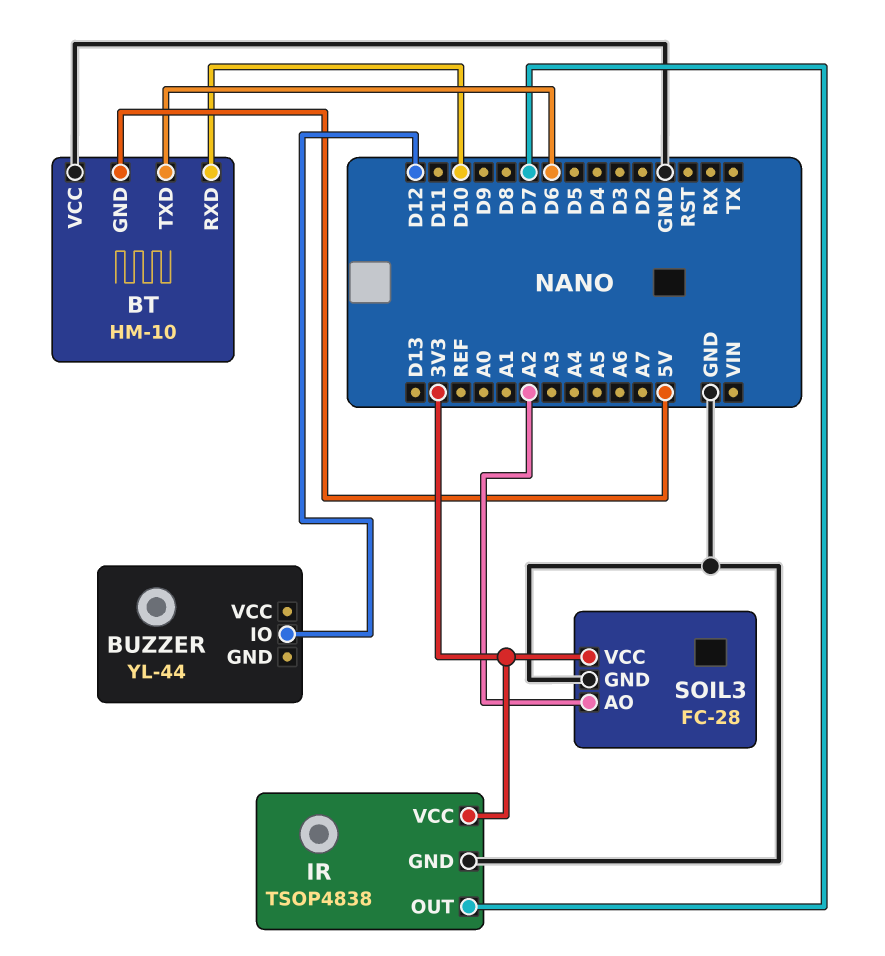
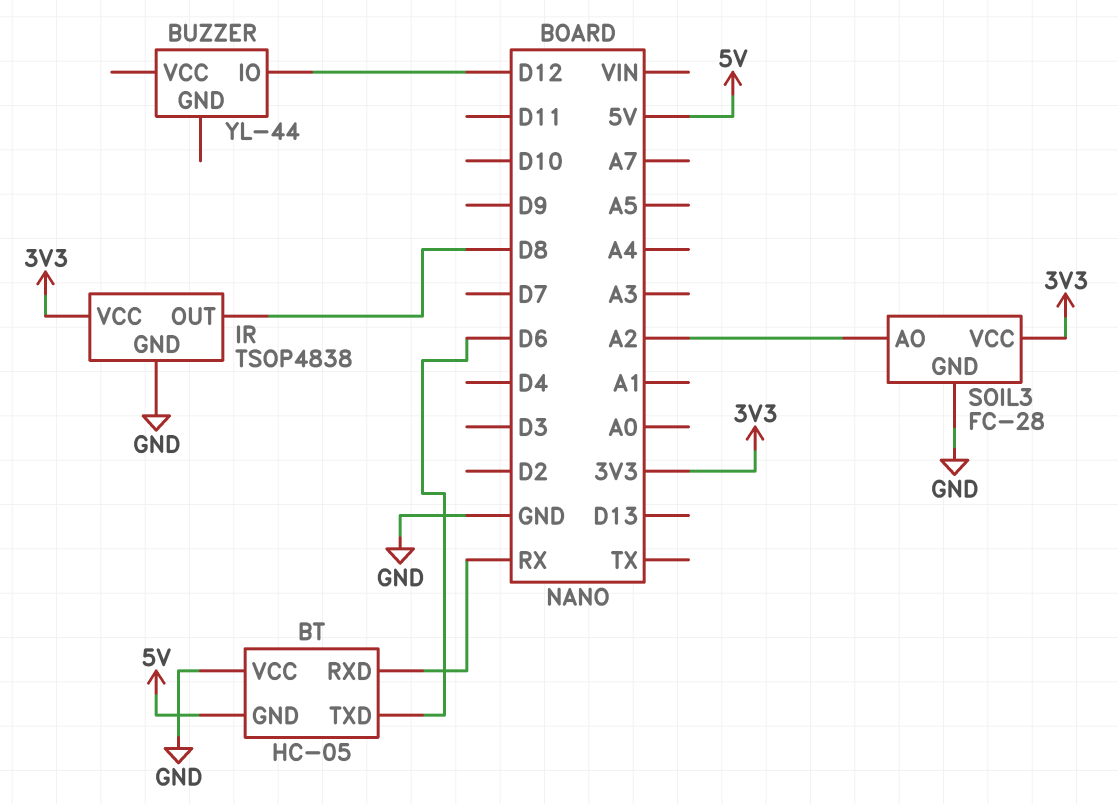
BT: HM-10 -> HC-05
BT pin RXD: D10 -> RX
IR pin OUT: D7 -> D8

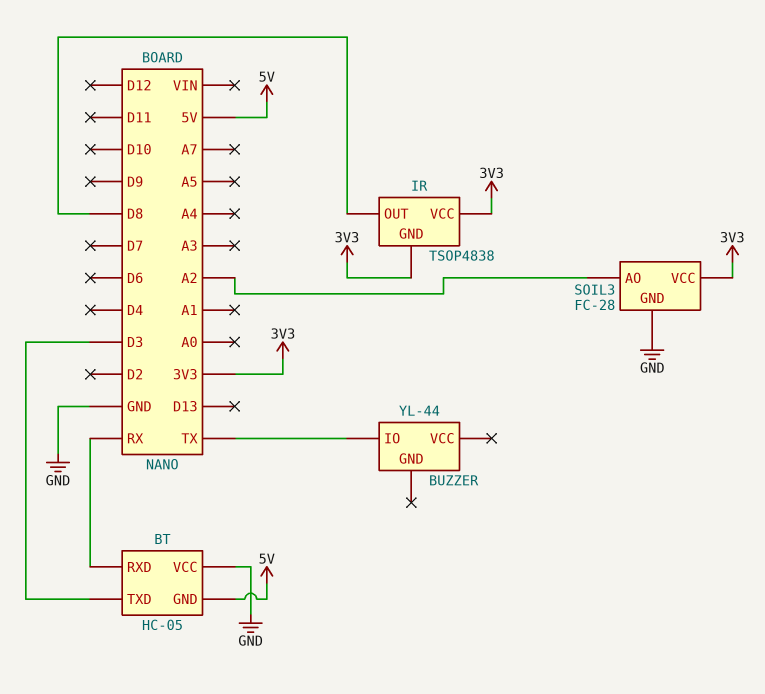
BT pin TXD: D6 -> D3
BUZZER pin IO: D12 -> TX
IR pin GND: GND -> 3V3

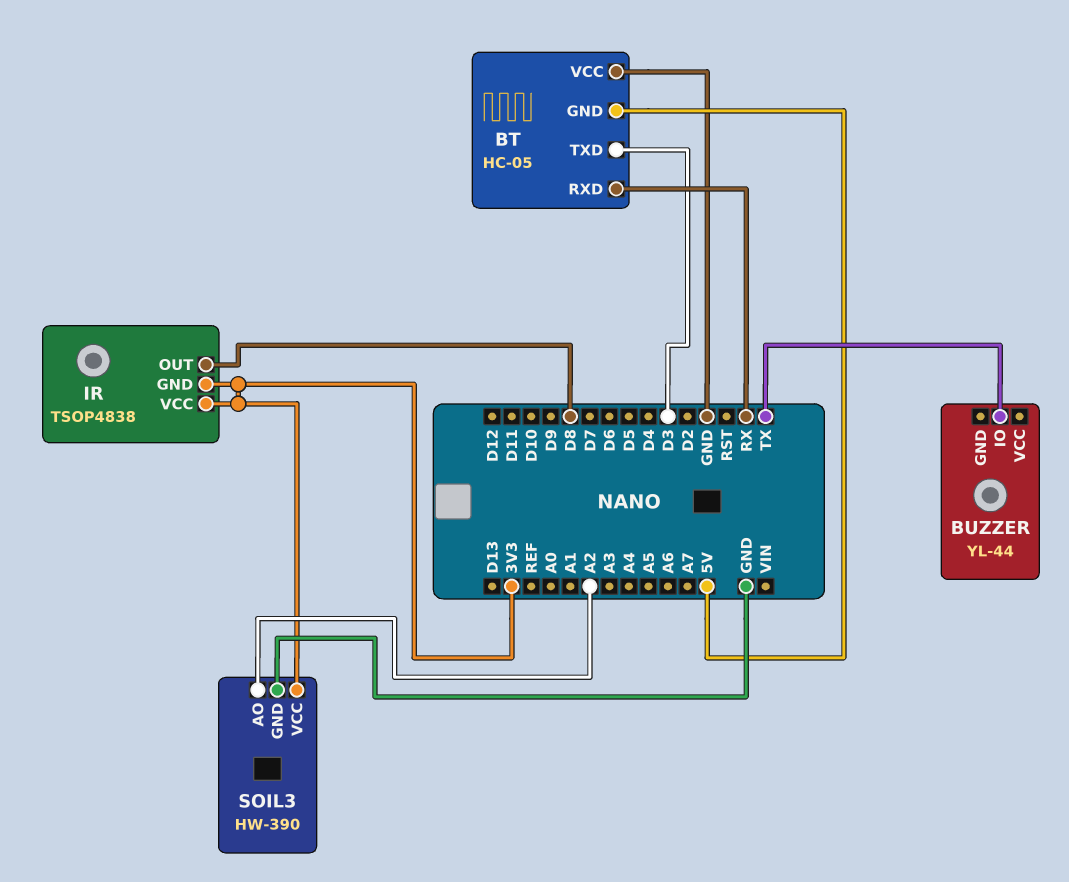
SOIL3: FC-28 -> HW-390

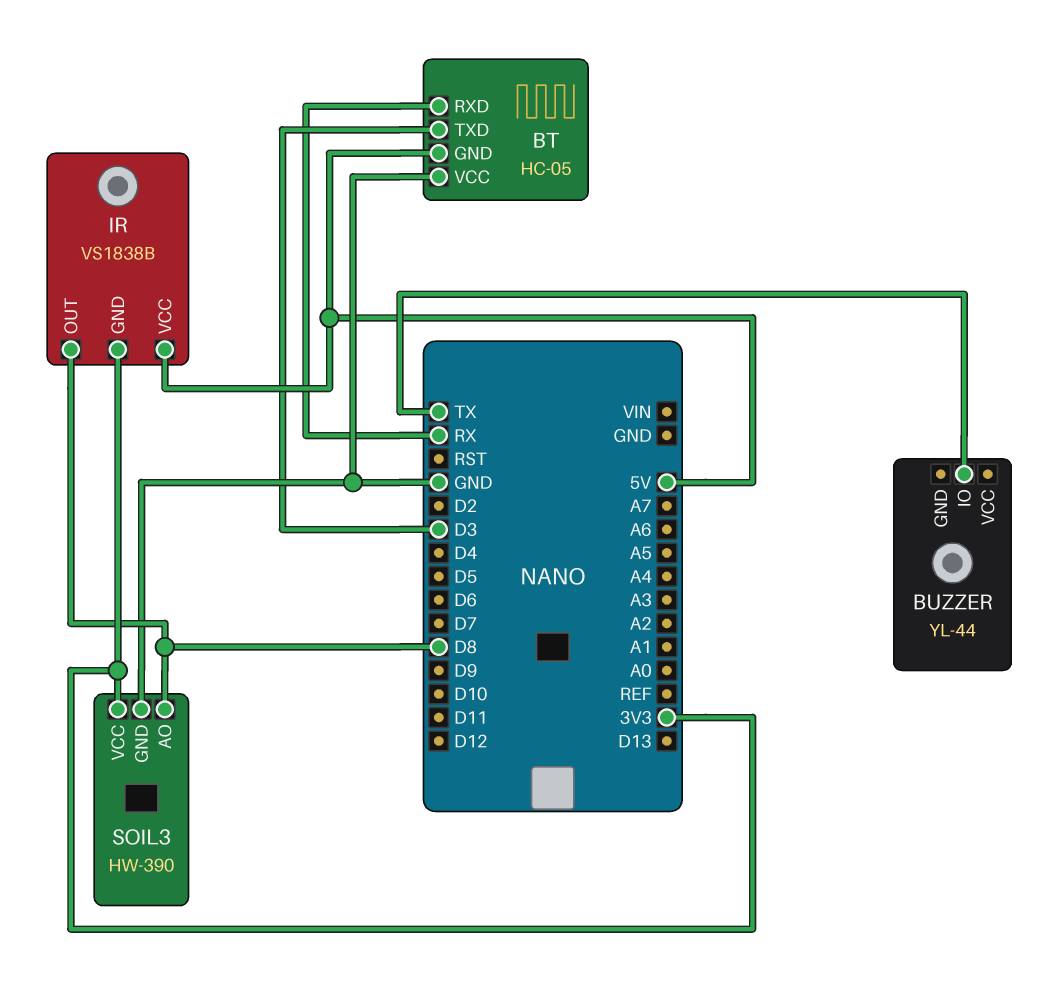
IR: TSOP4838 -> VS1838B
IR pin VCC: 3V3 -> 5V
SOIL3 pin AO: A2 -> D8

